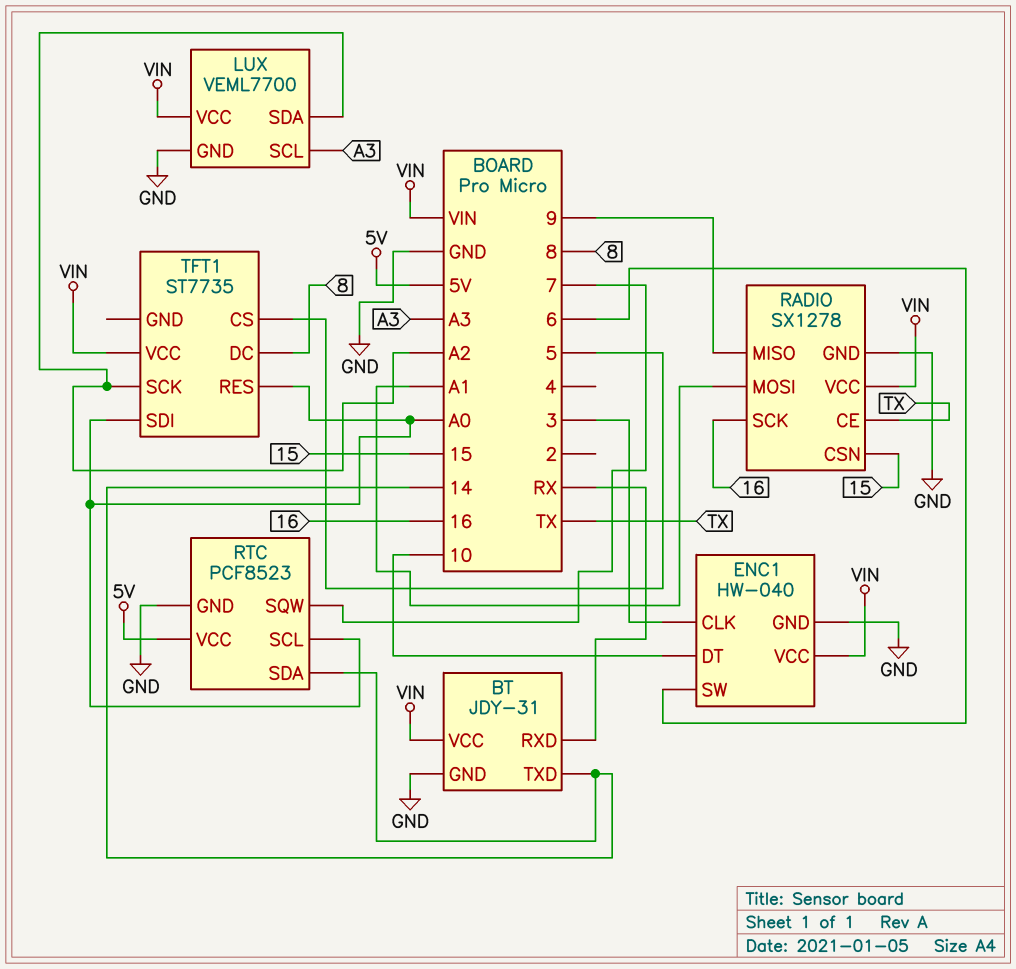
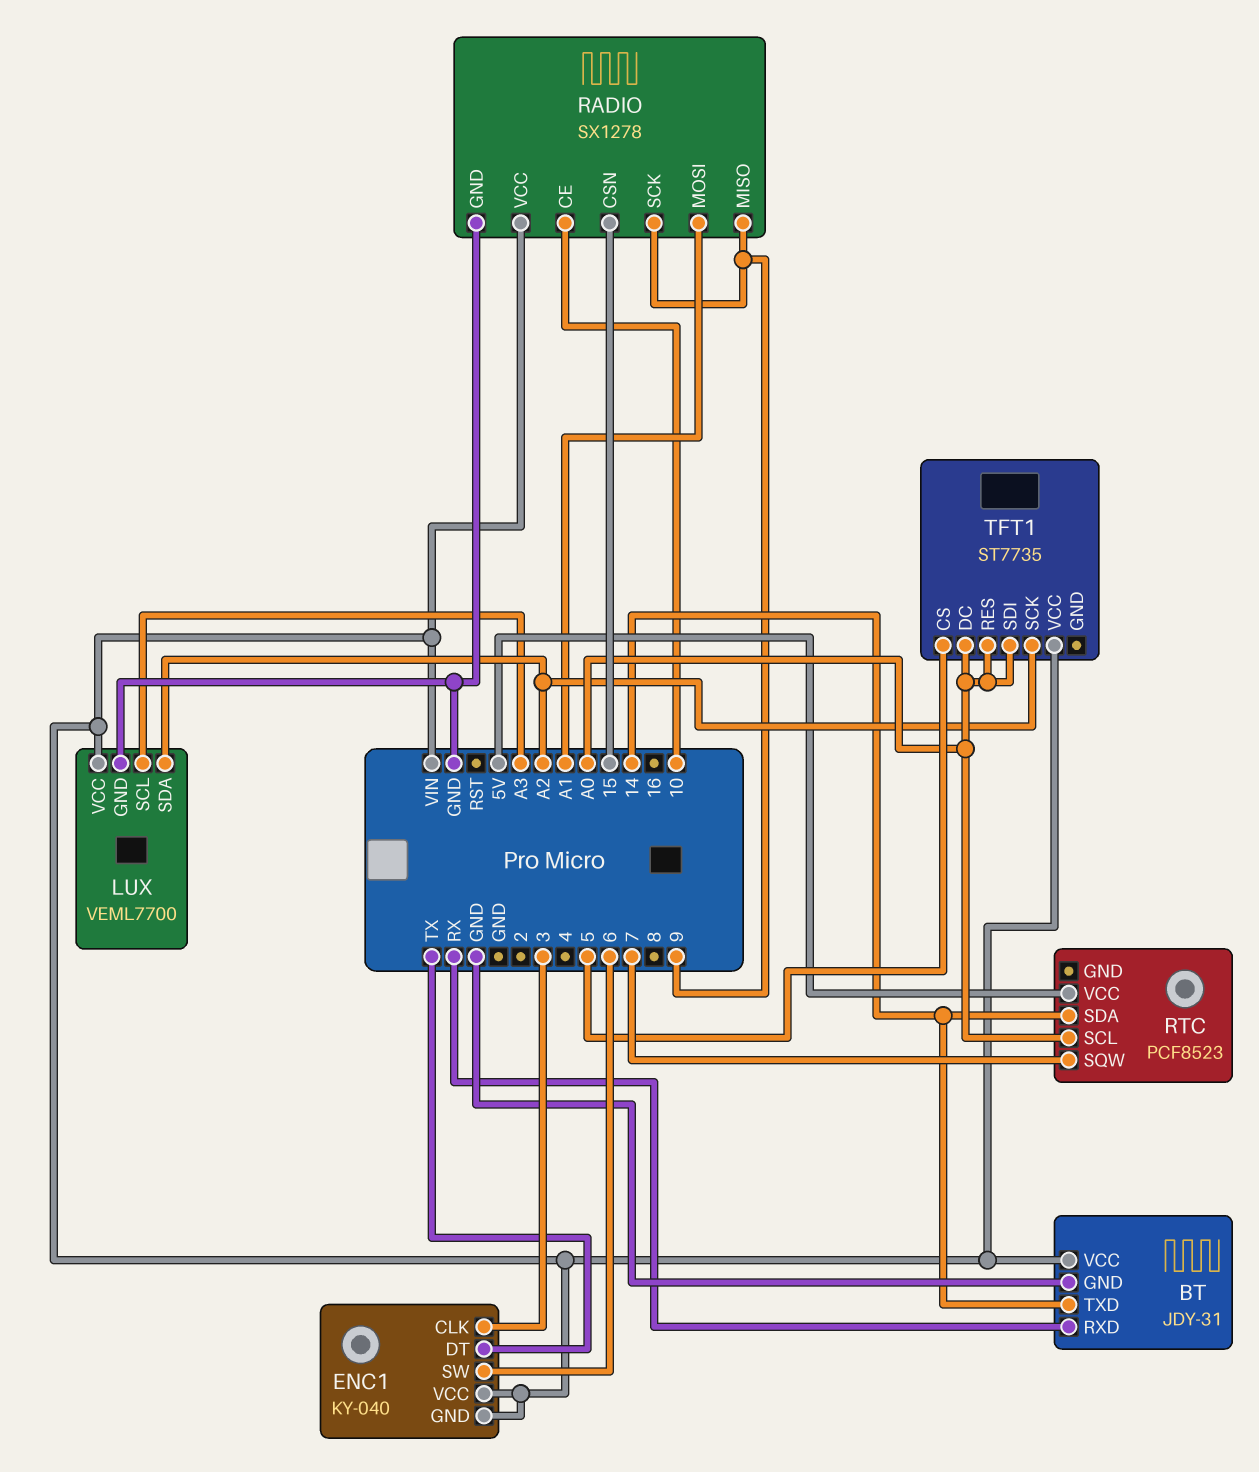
ENC1: HW-040 -> KY-040
ENC1 pin DT: 10 -> TX
ENC1 pin GND: GND -> VIN
RADIO pin CE: TX -> 10
RADIO pin SCK: 16 -> 9
RTC pin GND: GND -> none
TFT1 pin DC: 8 -> A0

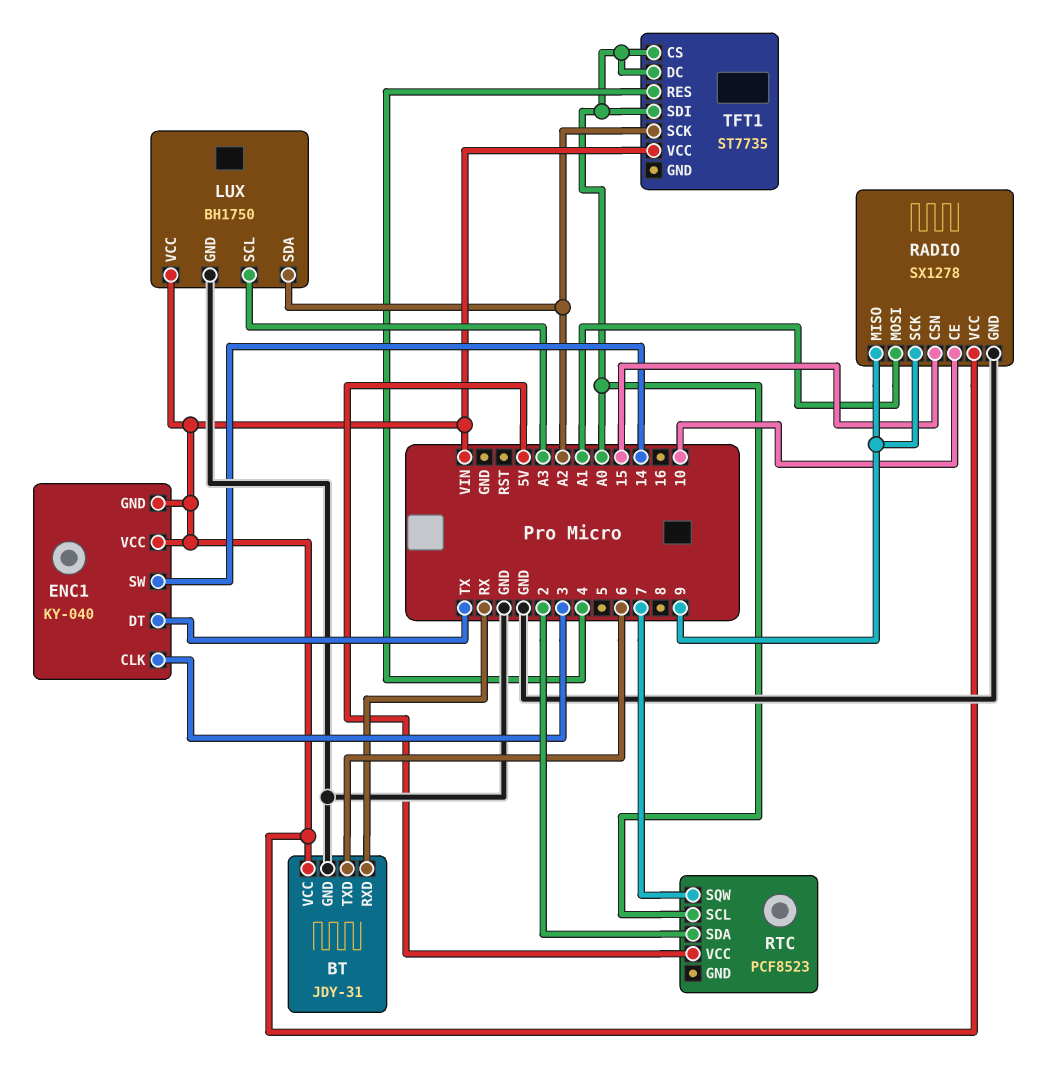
BT pin TXD: 14 -> 6
ENC1 pin SW: 6 -> 14
LUX: VEML7700 -> BH1750
RTC pin SDA: 14 -> 2
TFT1 pin CS: 5 -> A0
TFT1 pin RES: A0 -> 4

